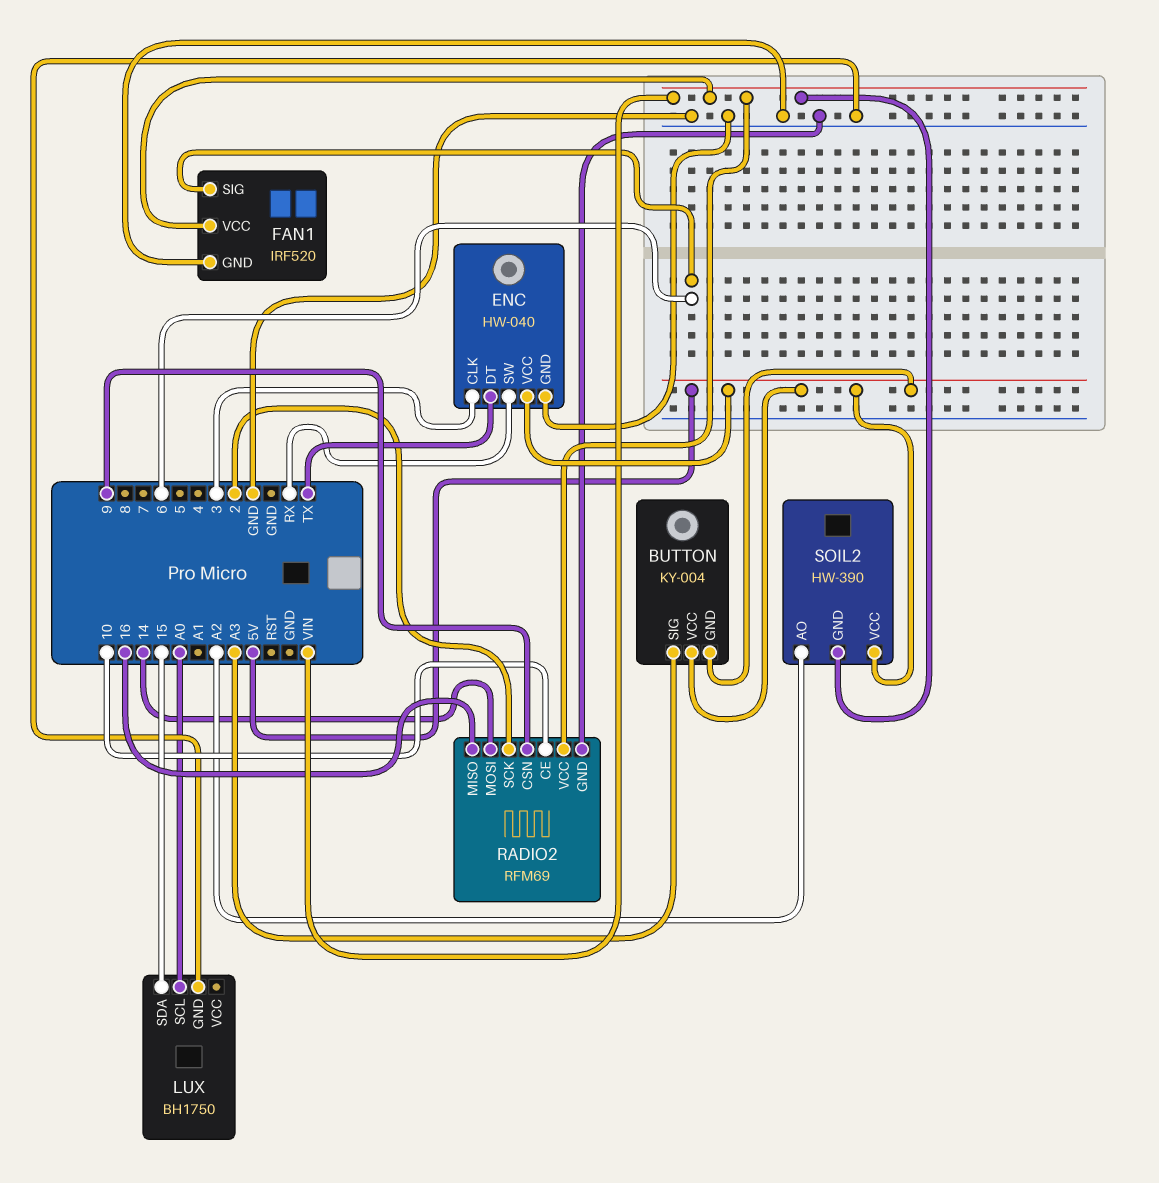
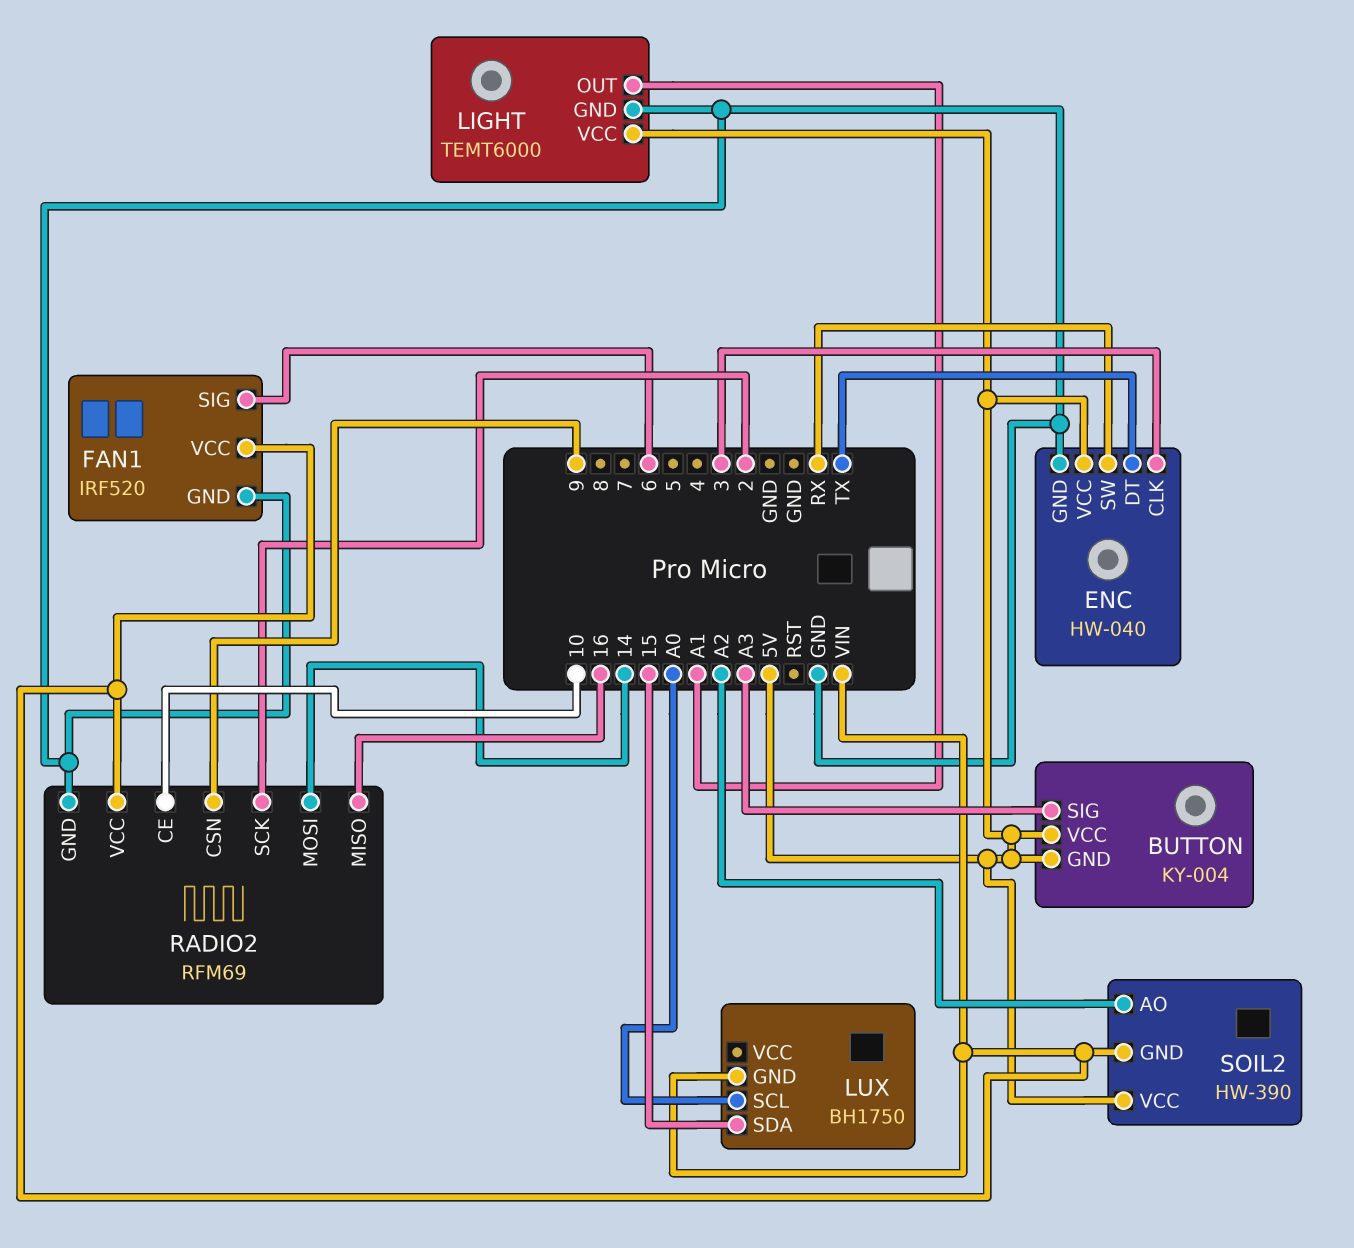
LIGHT: none -> TEMT6000
LIGHT pin GND: none -> GND
LIGHT pin OUT: none -> A1
LIGHT pin VCC: none -> 5V
LUX pin GND: GND -> VIN

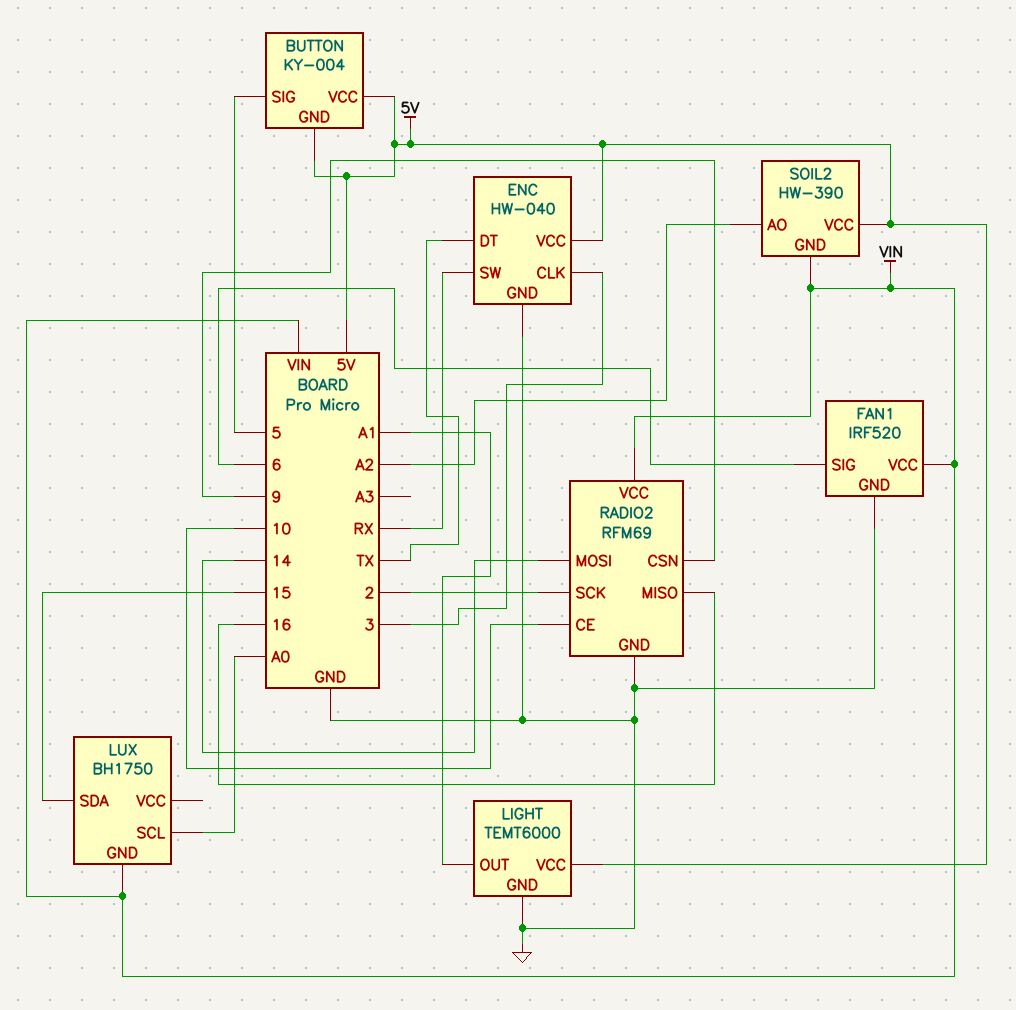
BUTTON pin SIG: A3 -> 5

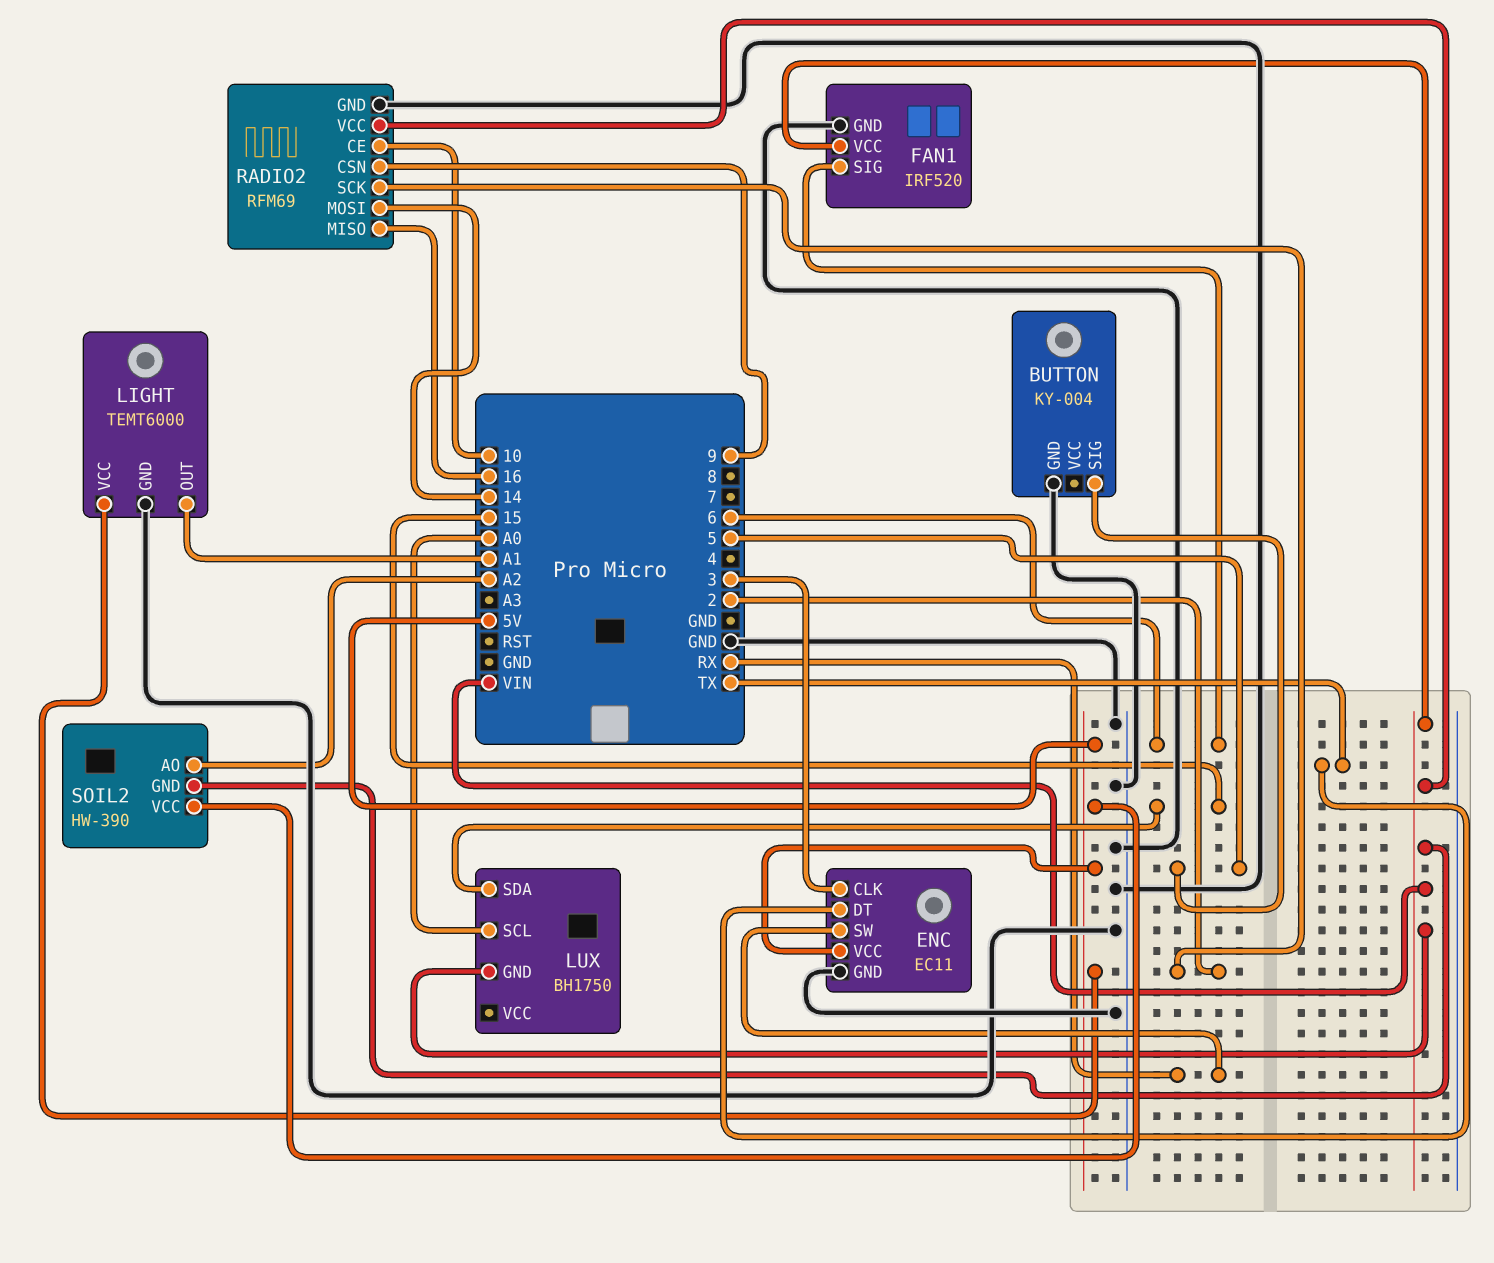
BUTTON pin GND: 5V -> GND
BUTTON pin VCC: 5V -> none
ENC: HW-040 -> EC11

